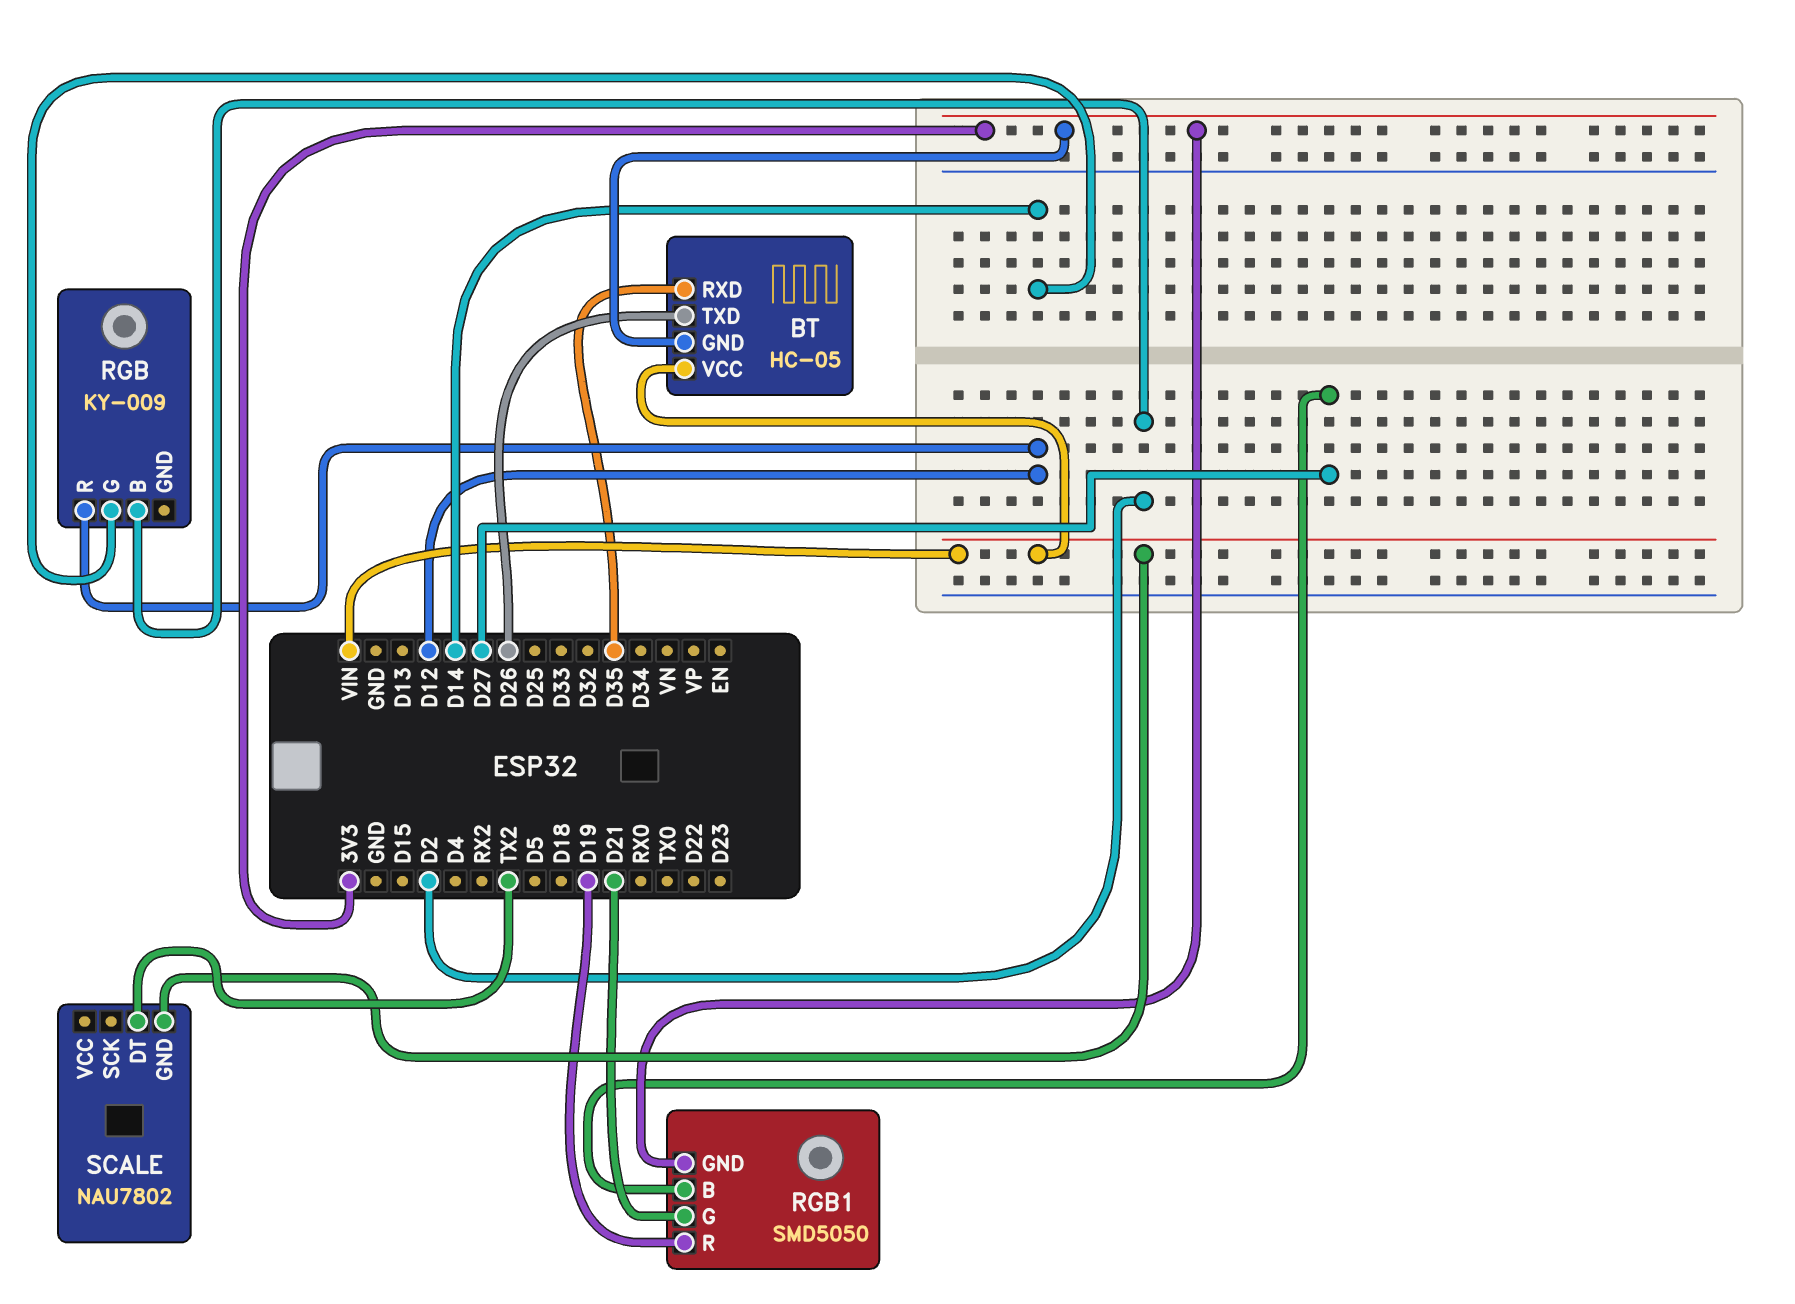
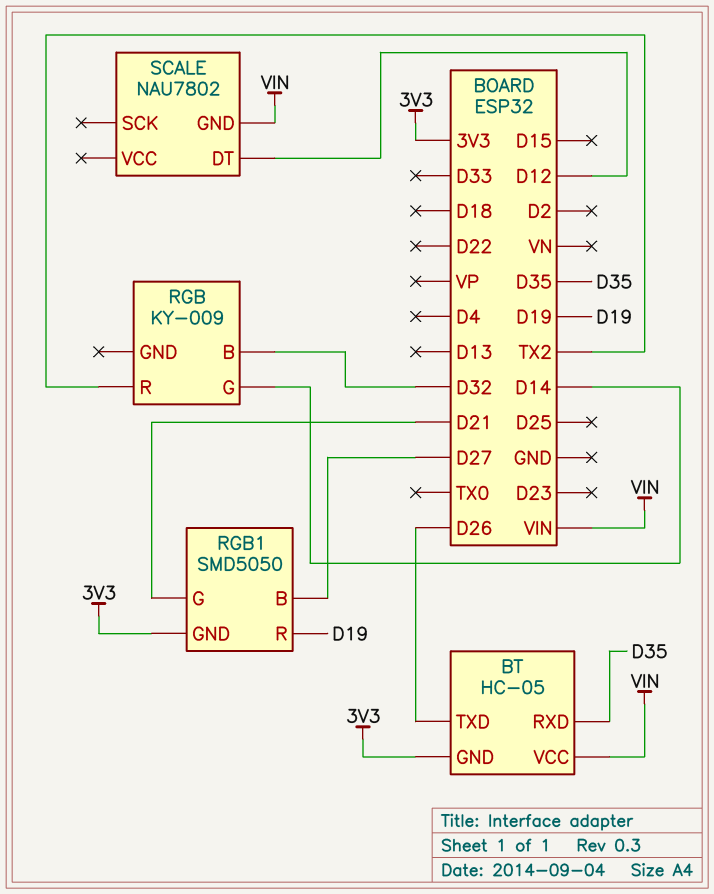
RGB pin B: D2 -> D32
RGB pin R: D12 -> TX2
SCALE pin DT: TX2 -> D12

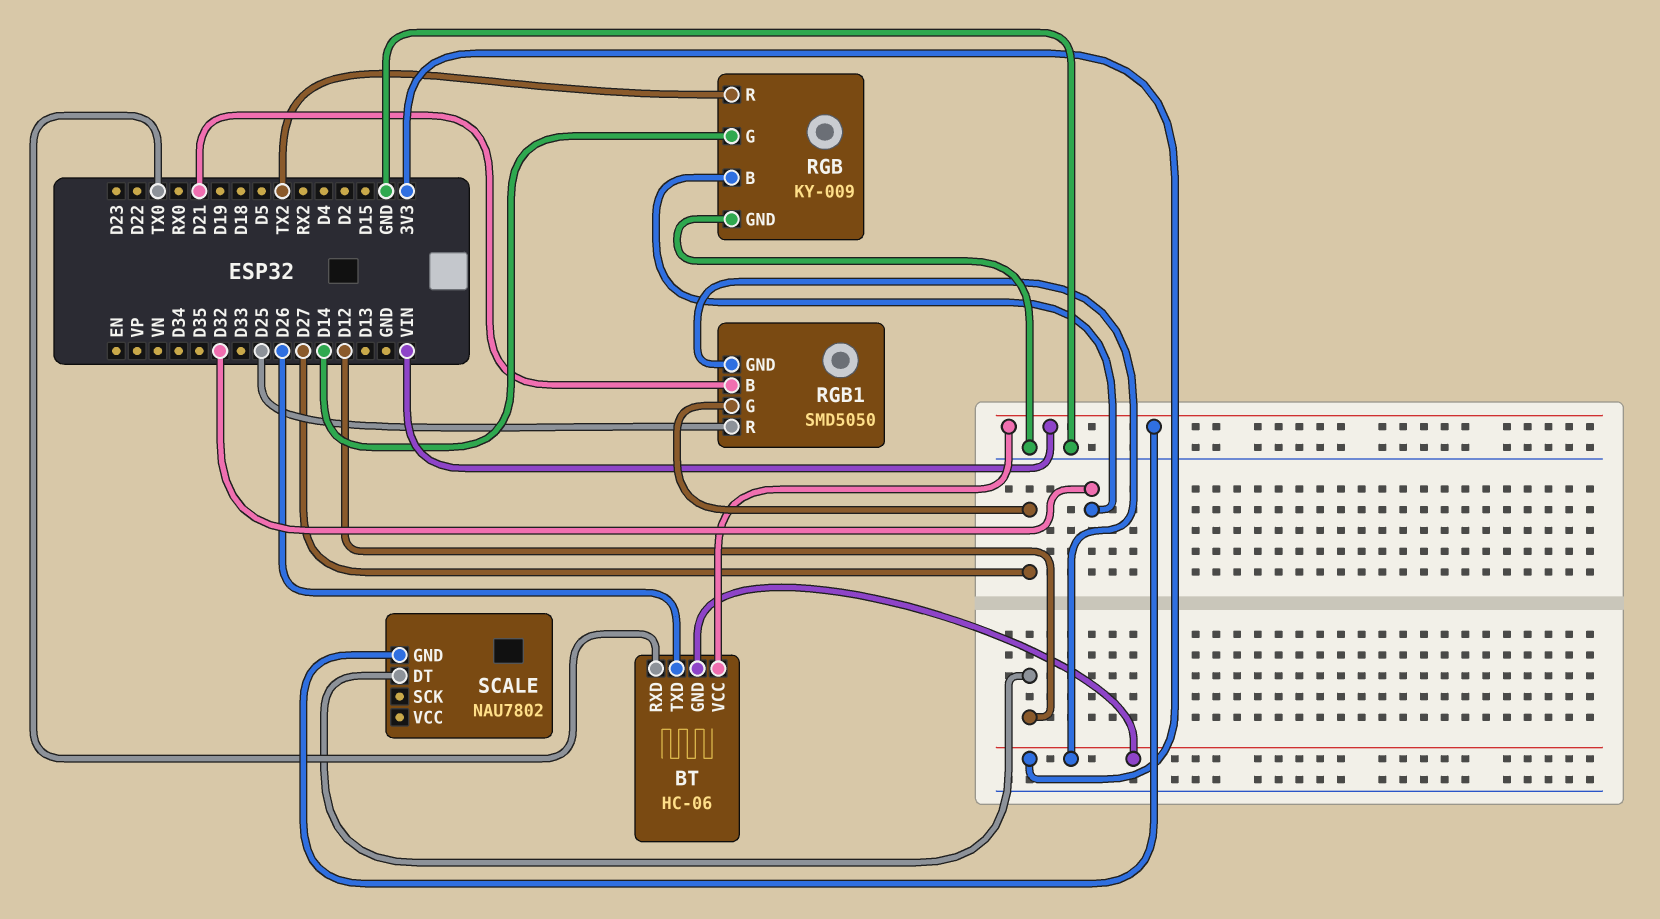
BT: HC-05 -> HC-06
BT pin RXD: D35 -> TX0
RGB pin GND: none -> GND
RGB1 pin B: D27 -> D21
RGB1 pin G: D21 -> D27
RGB1 pin R: D19 -> D25

